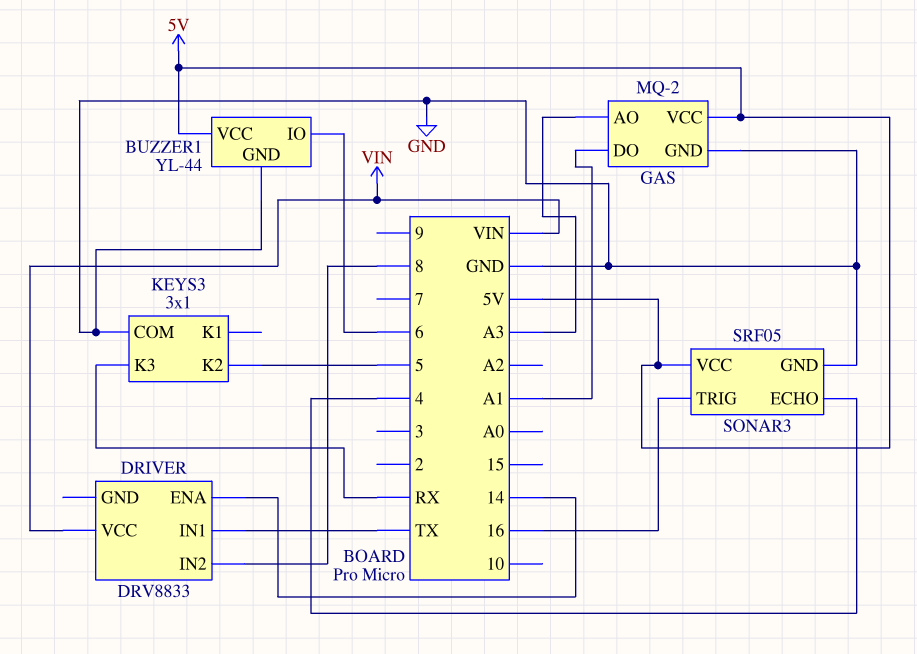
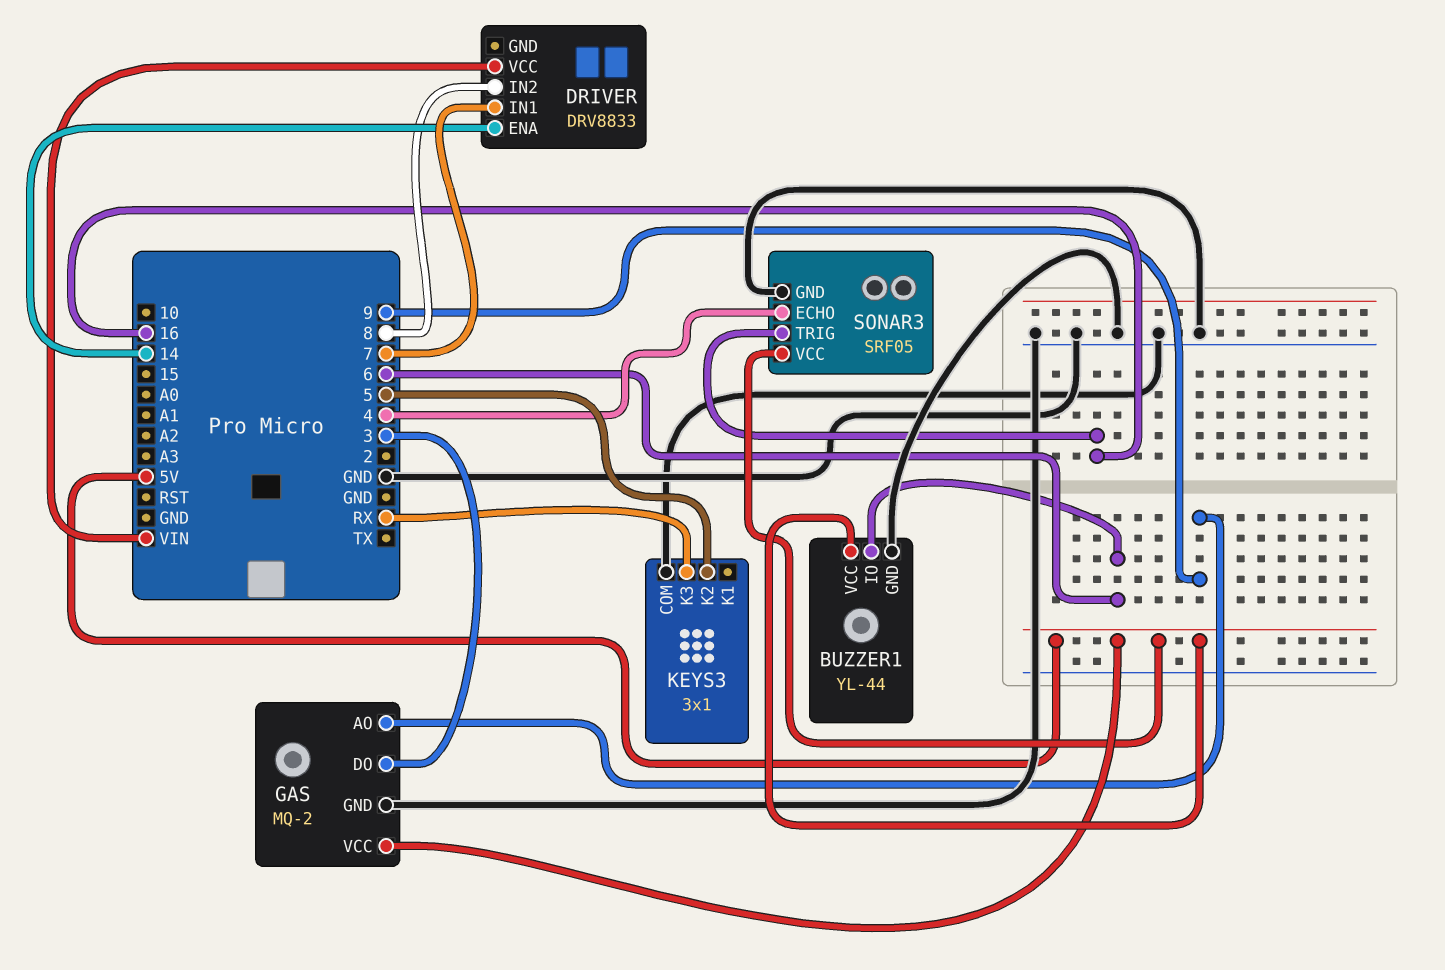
DRIVER pin IN1: TX -> 7
GAS pin AO: A3 -> 9
GAS pin DO: A1 -> 3

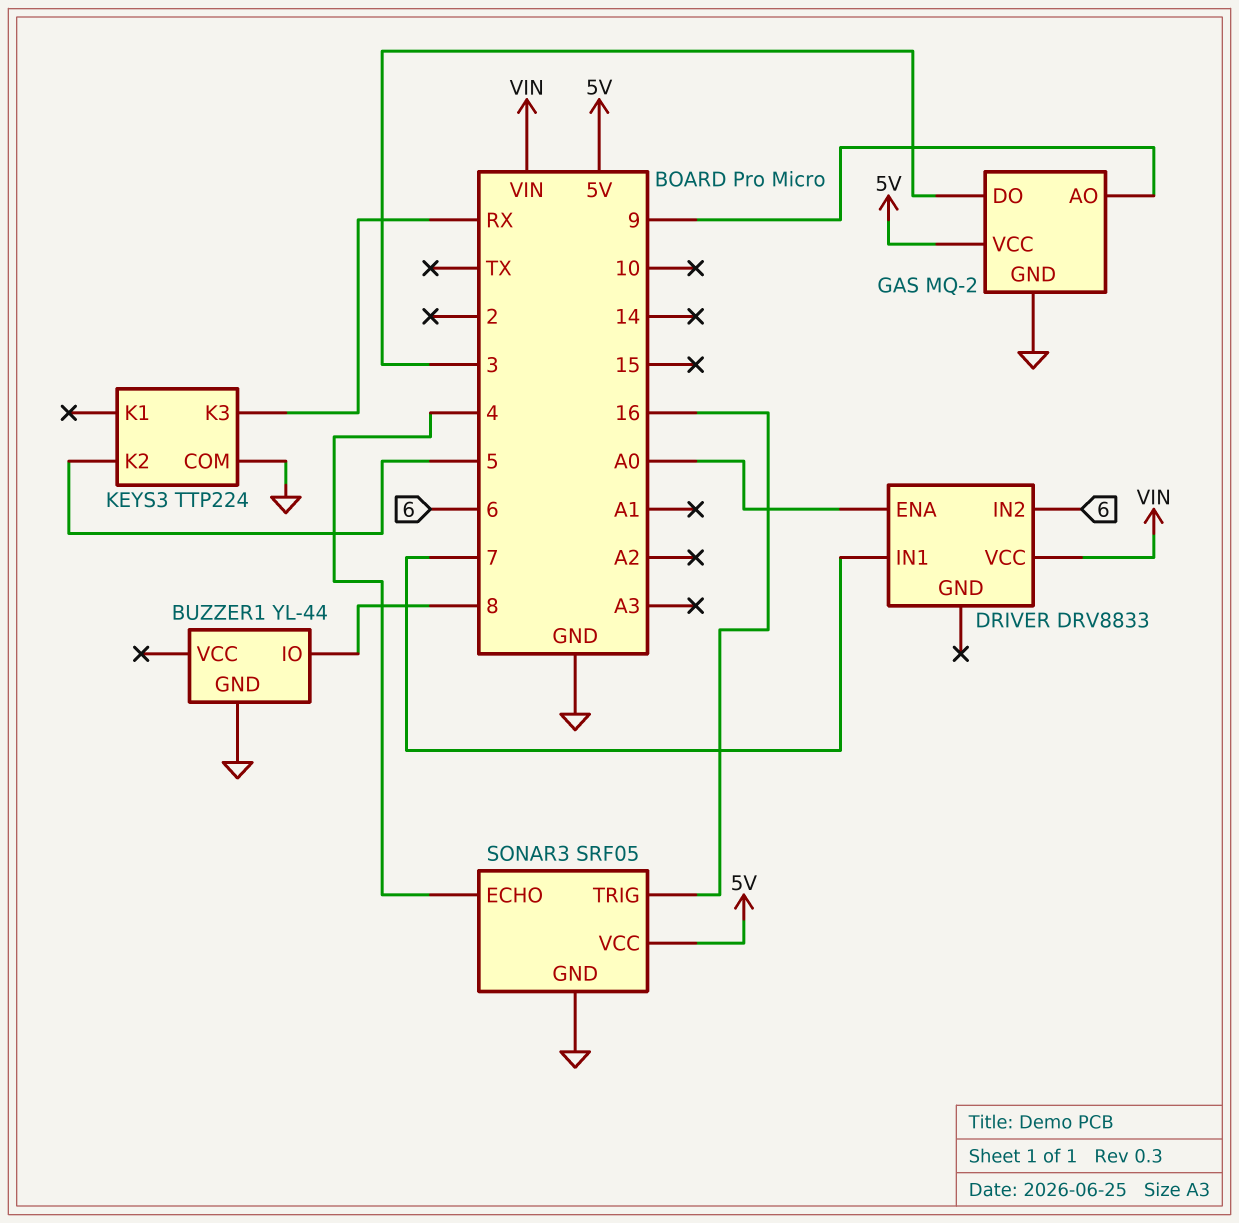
BUZZER1 pin IO: 6 -> 8
BUZZER1 pin VCC: 5V -> none
DRIVER pin ENA: 14 -> A0
DRIVER pin IN2: 8 -> 6
KEYS3: 3x1 -> TTP224

